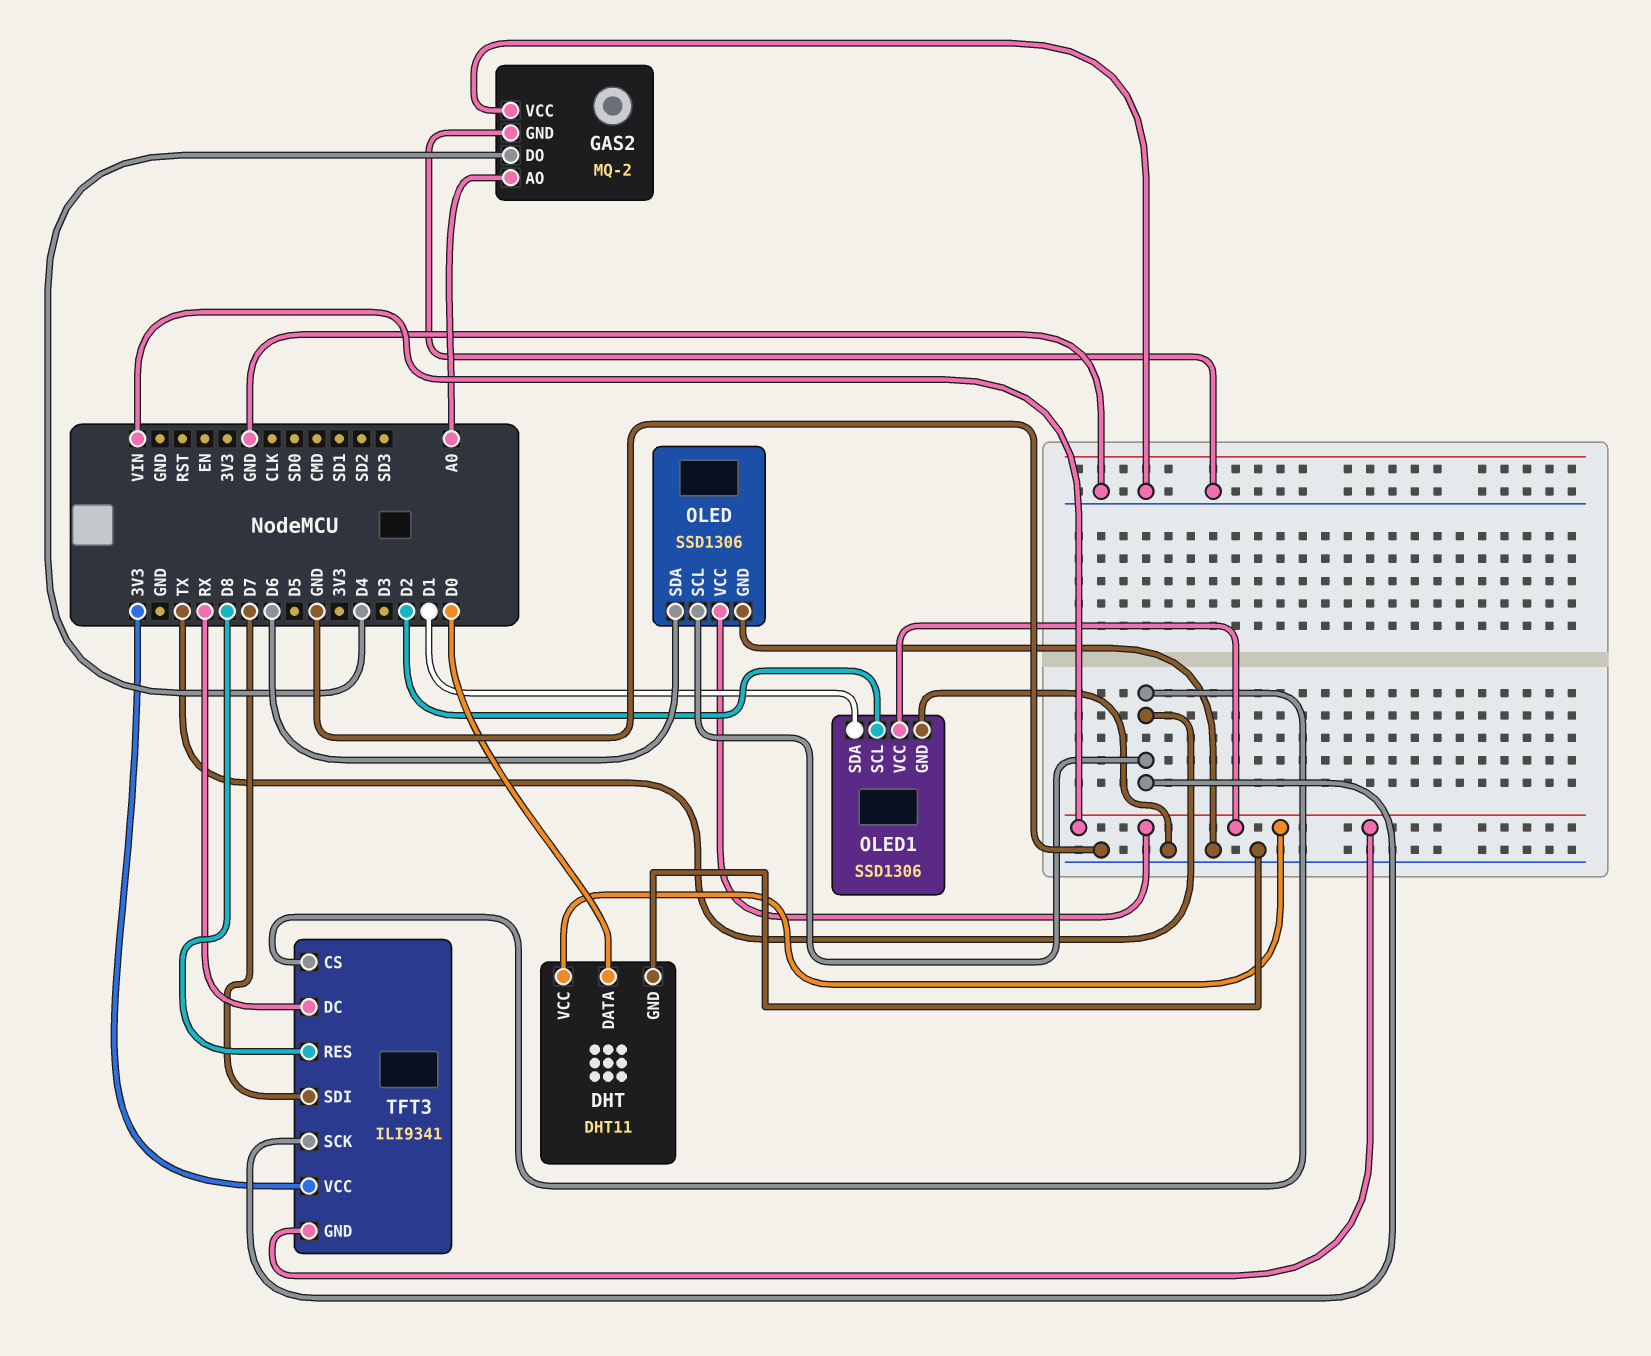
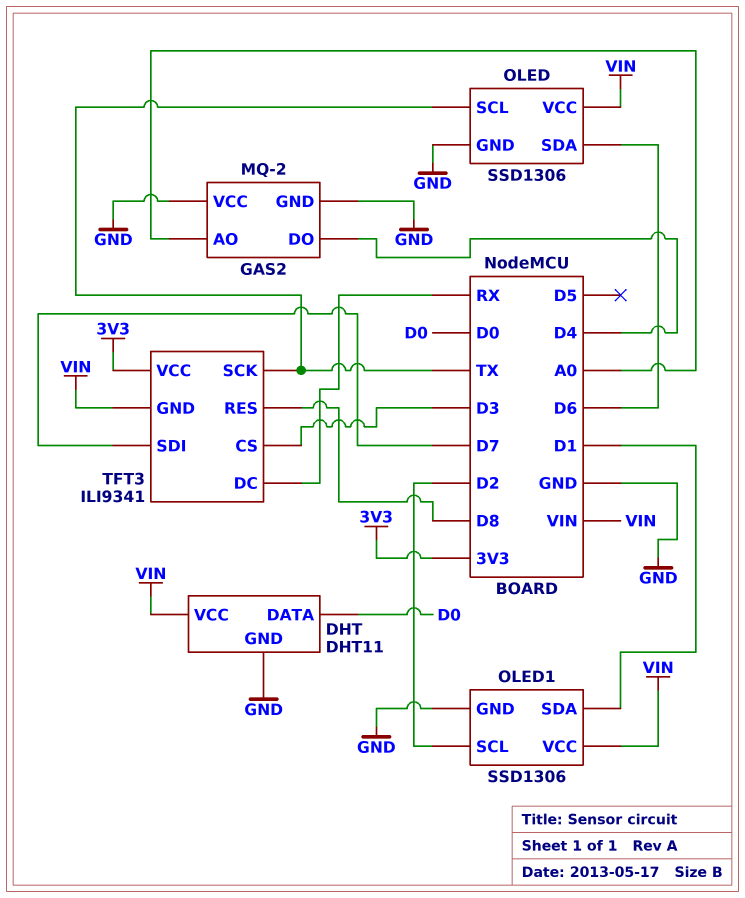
TFT3 pin CS: TX -> D3

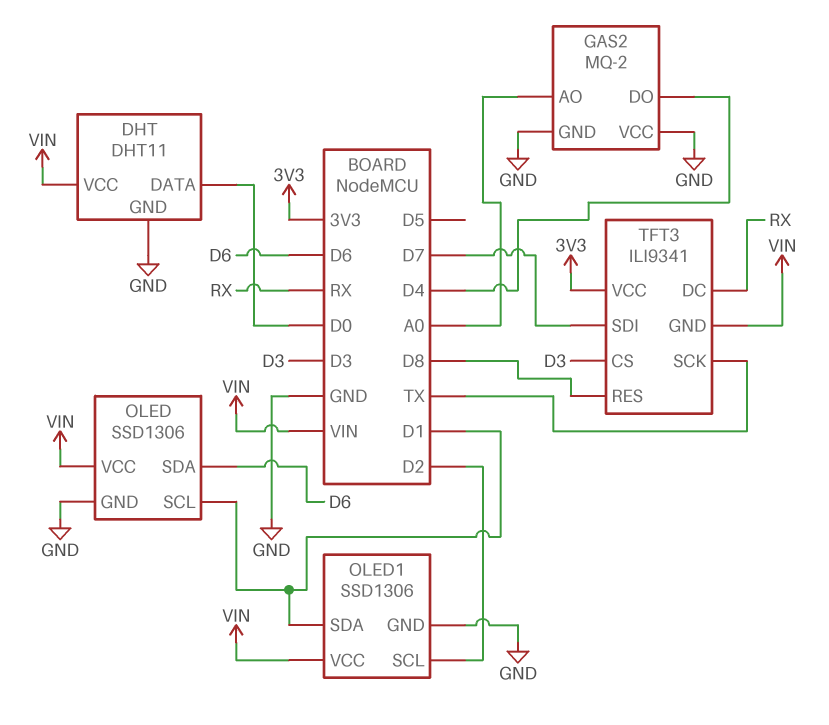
OLED pin SCL: TX -> D1

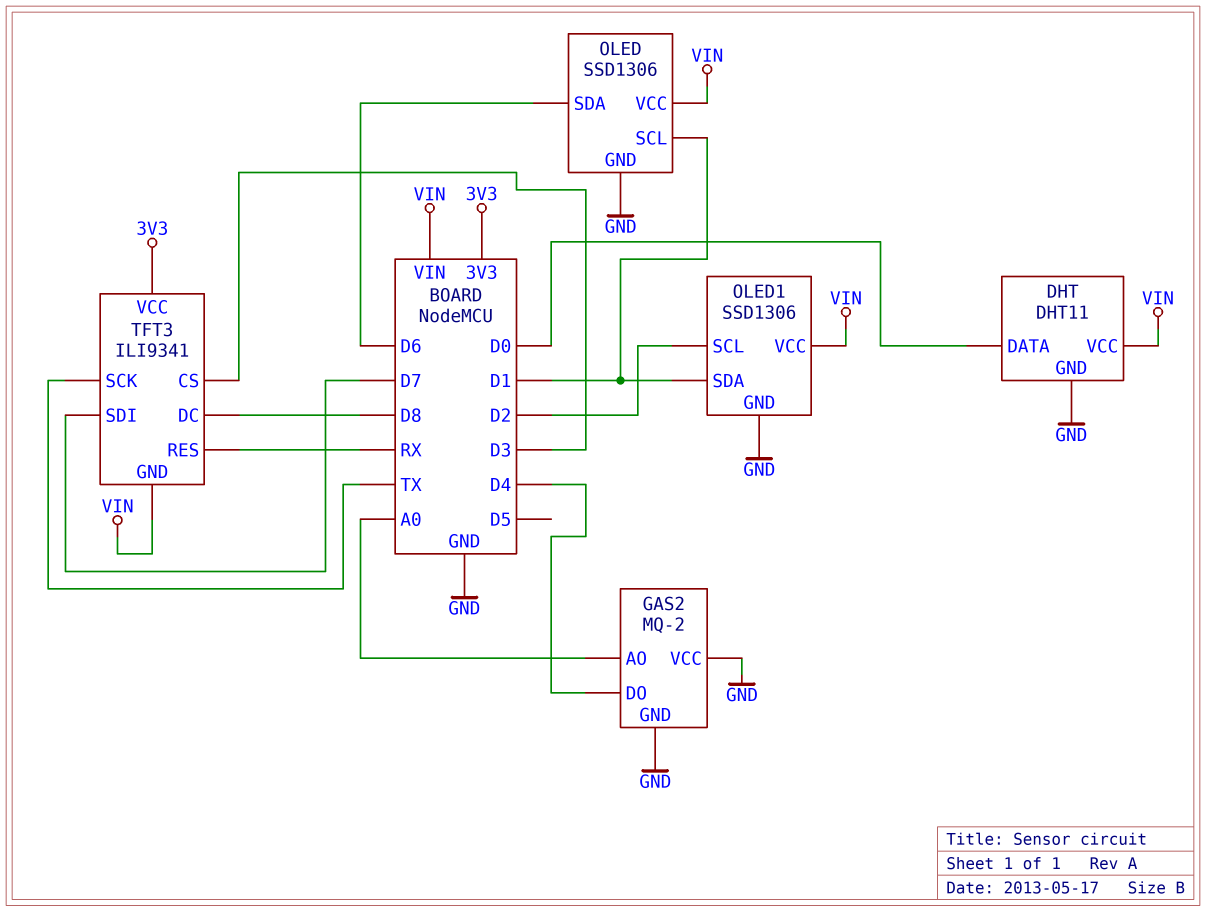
TFT3 pin DC: RX -> D8
TFT3 pin RES: D8 -> RX

